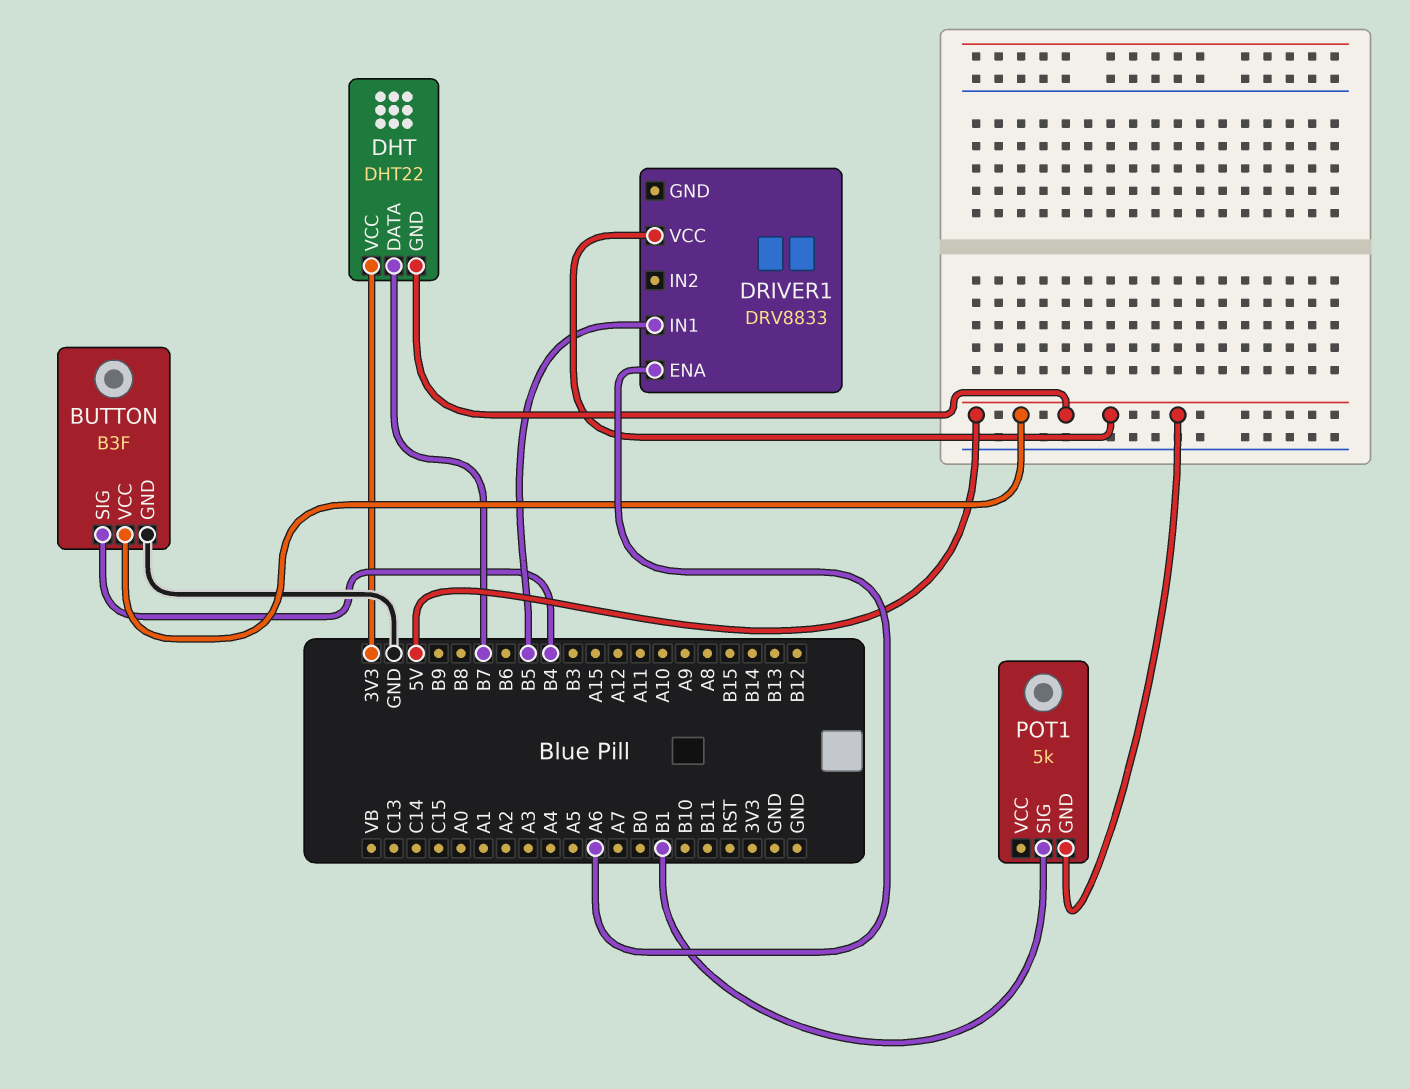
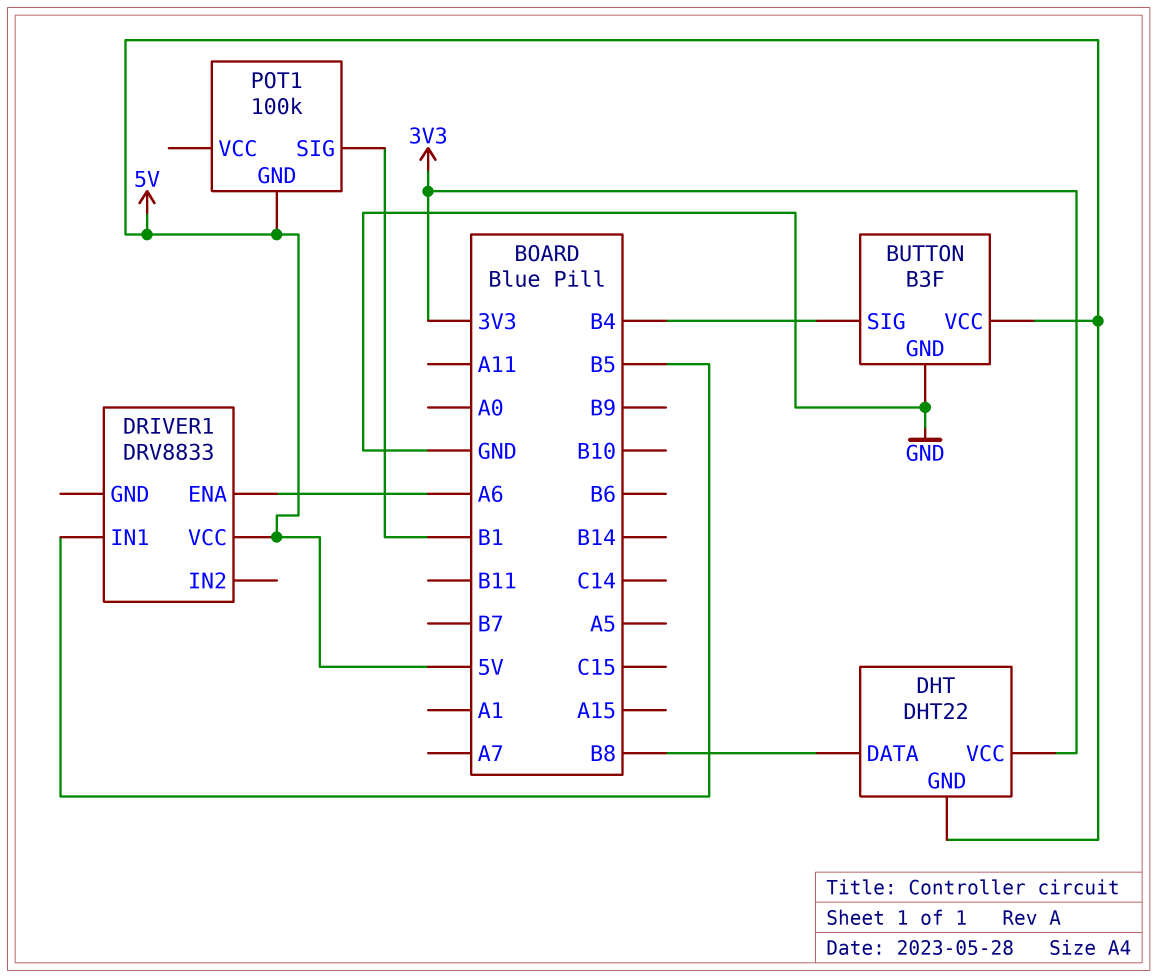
DHT pin DATA: B7 -> B8
POT1: 5k -> 100k

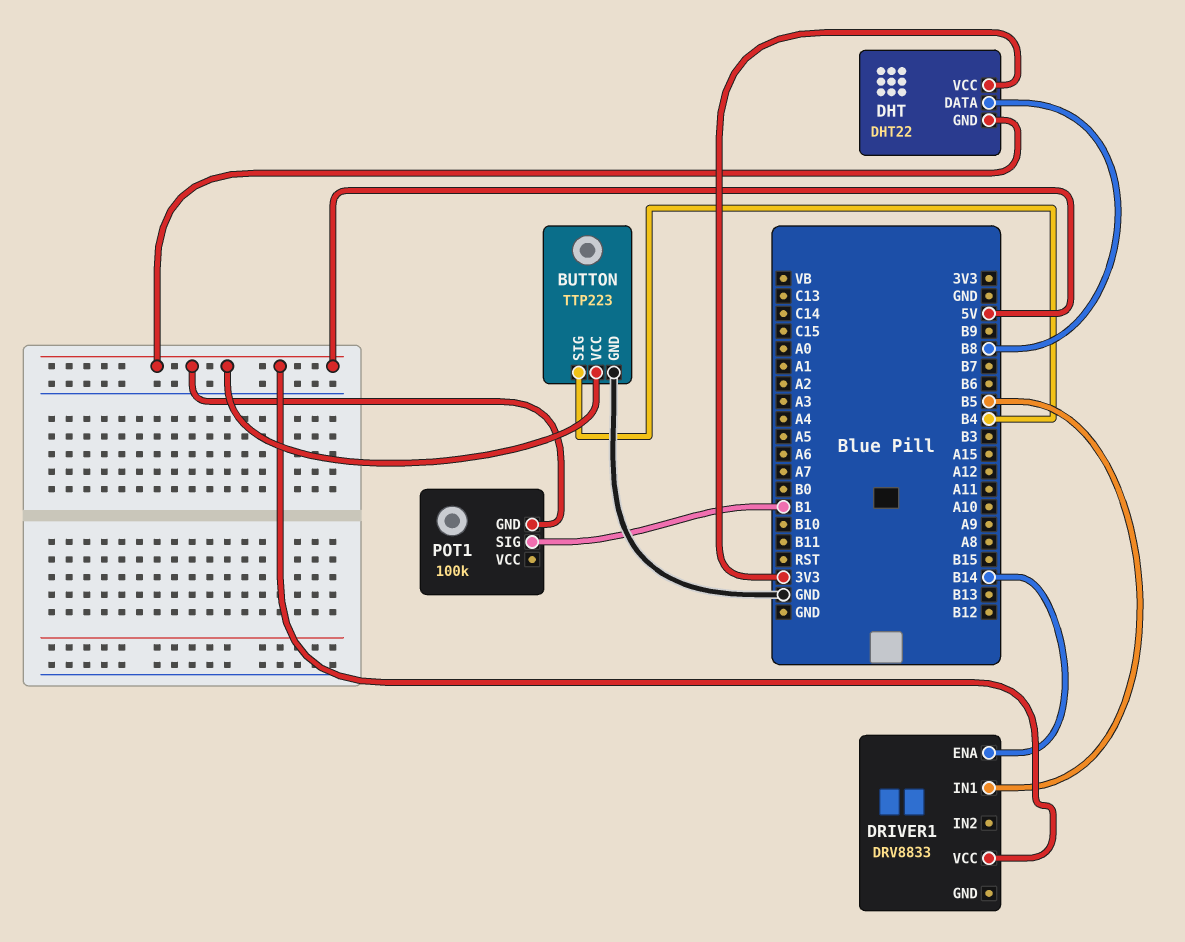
BUTTON: B3F -> TTP223
DRIVER1 pin ENA: A6 -> B14

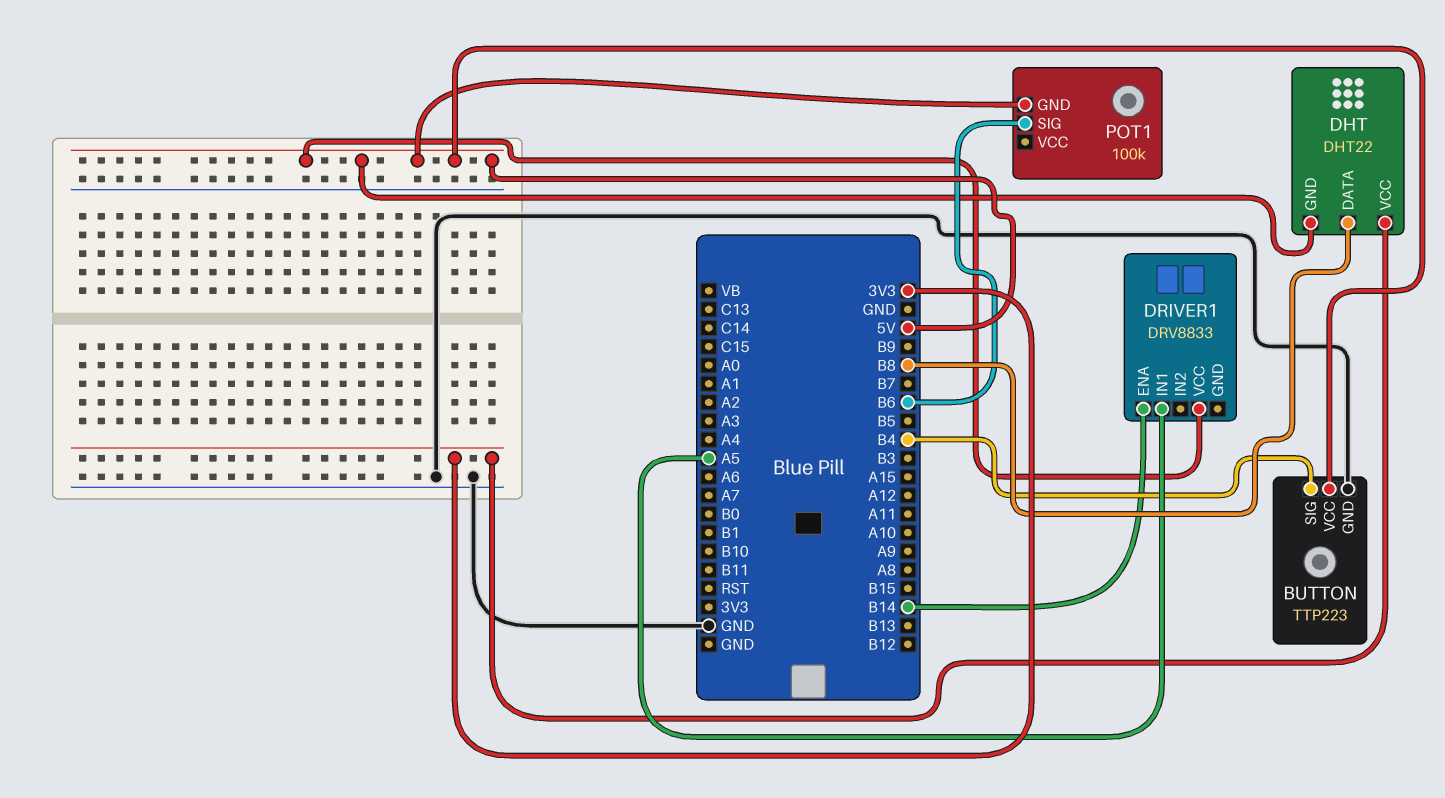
DRIVER1 pin IN1: B5 -> A5
POT1 pin SIG: B1 -> B6

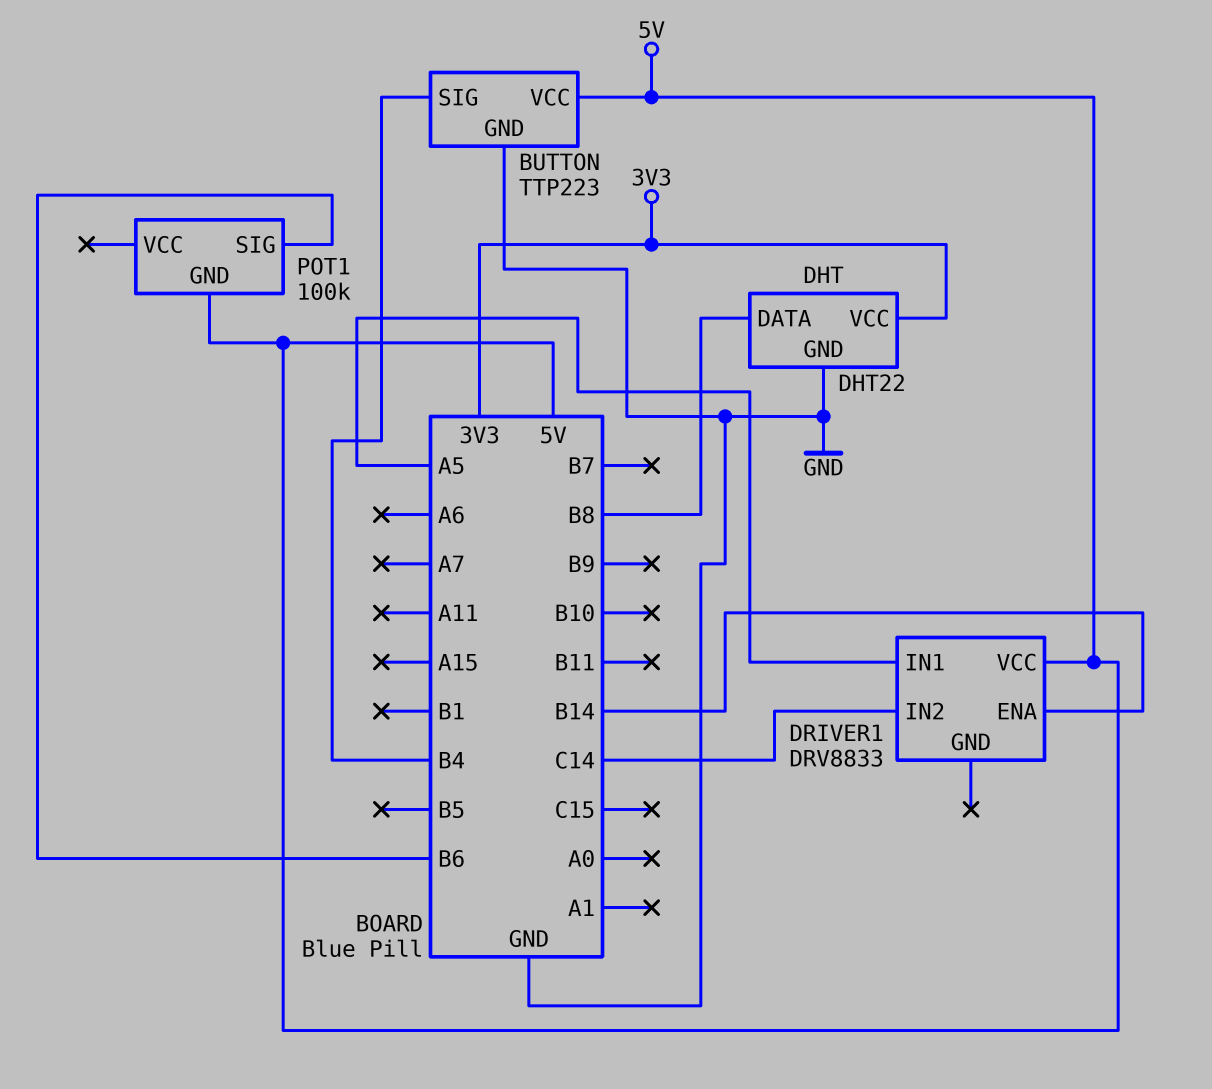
DHT pin GND: 5V -> GND
DRIVER1 pin IN2: none -> C14

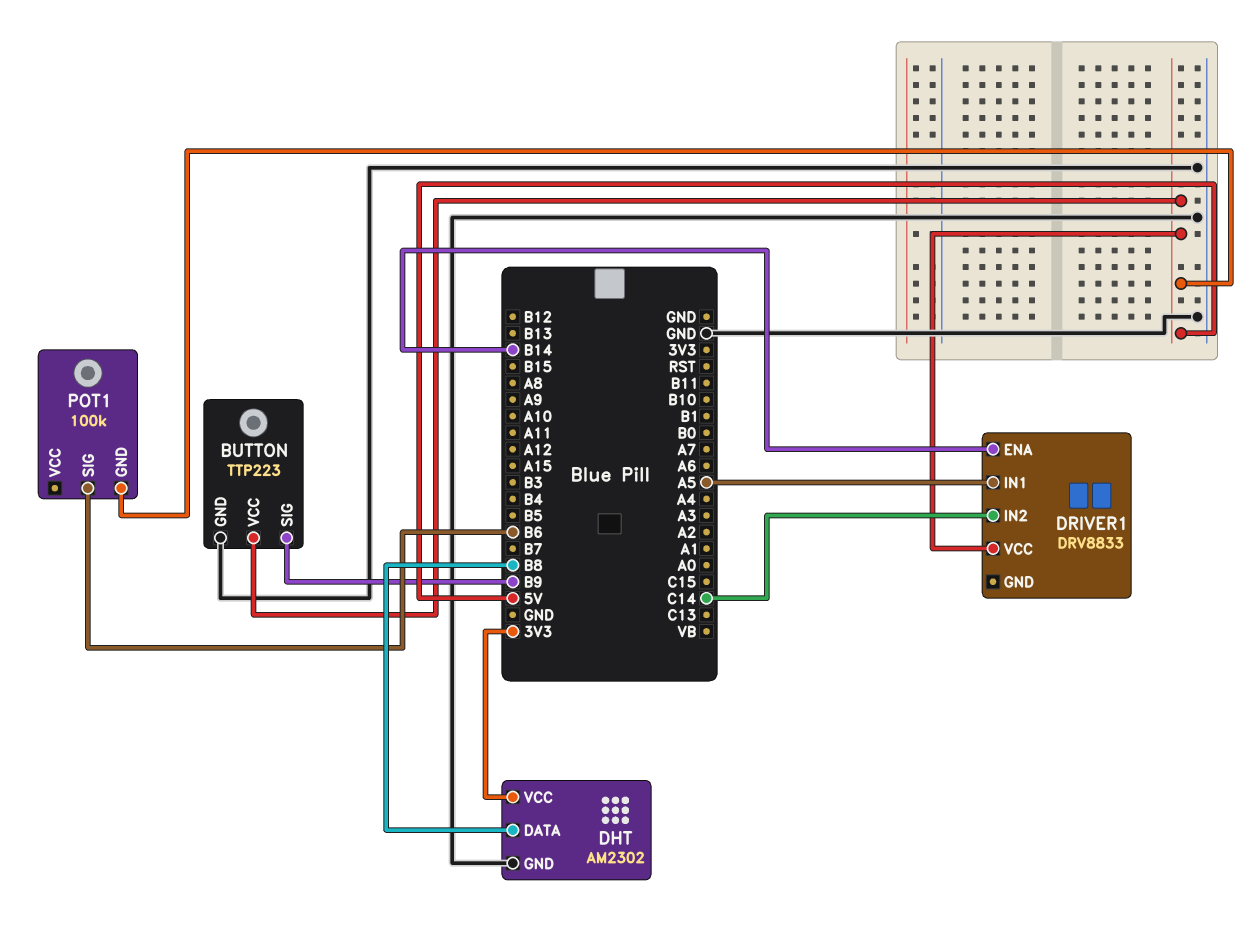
BUTTON pin SIG: B4 -> B9
DHT: DHT22 -> AM2302

